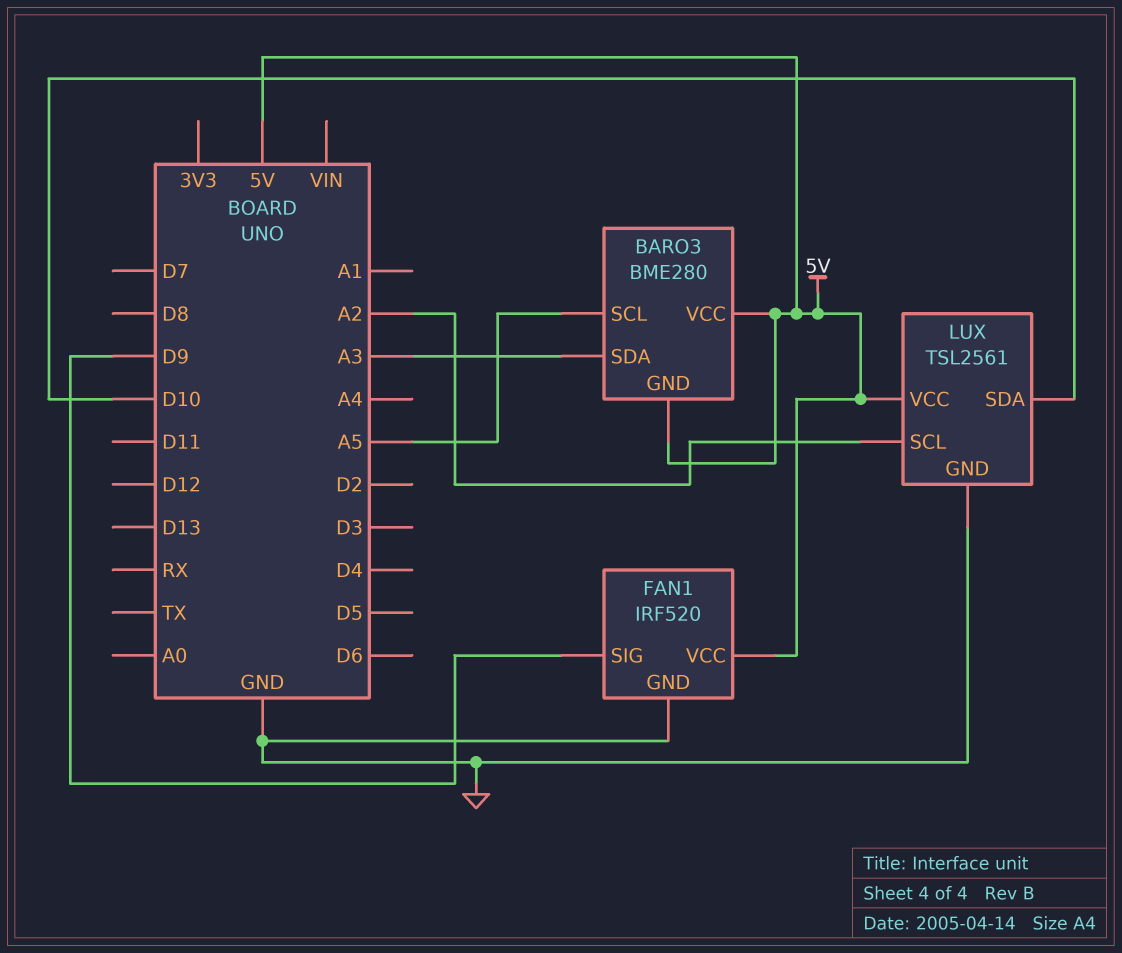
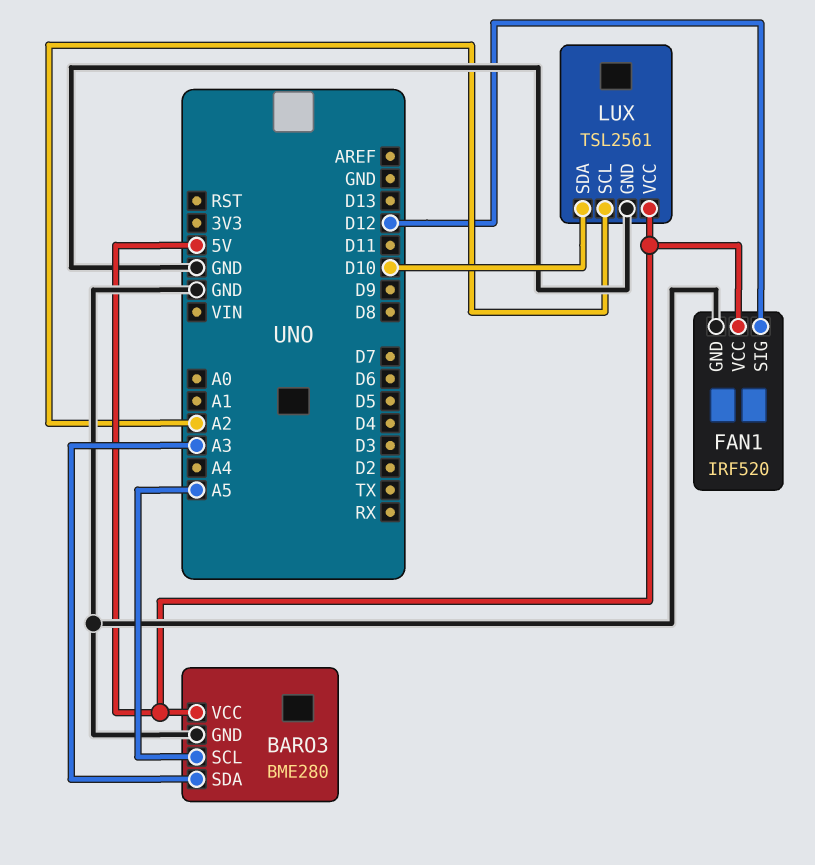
BARO3 pin GND: 5V -> GND
FAN1 pin SIG: D9 -> D12

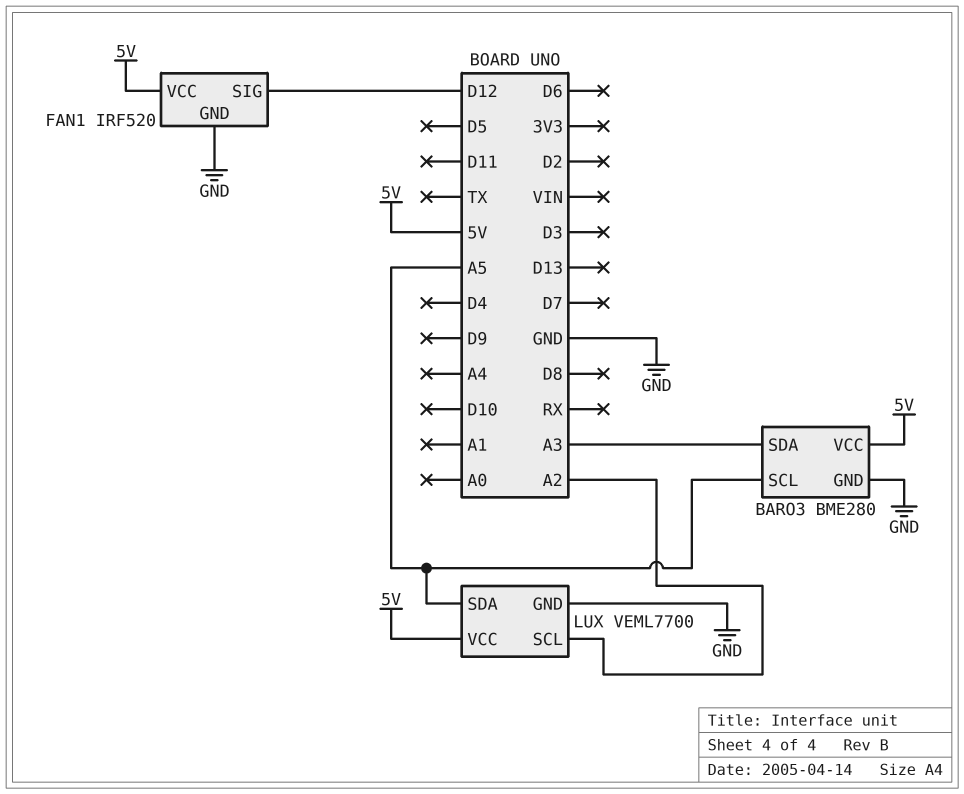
LUX: TSL2561 -> VEML7700
LUX pin SDA: D10 -> A5

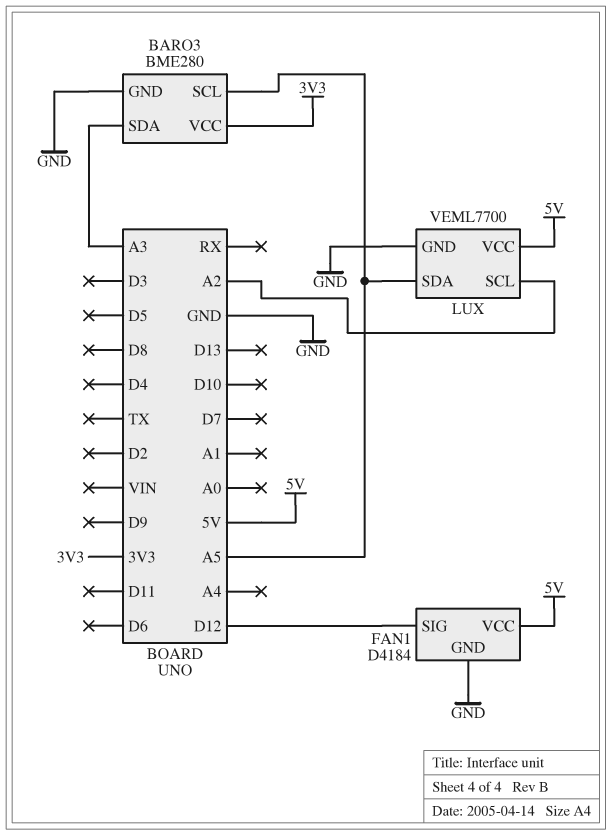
BARO3 pin VCC: 5V -> 3V3
FAN1: IRF520 -> D4184

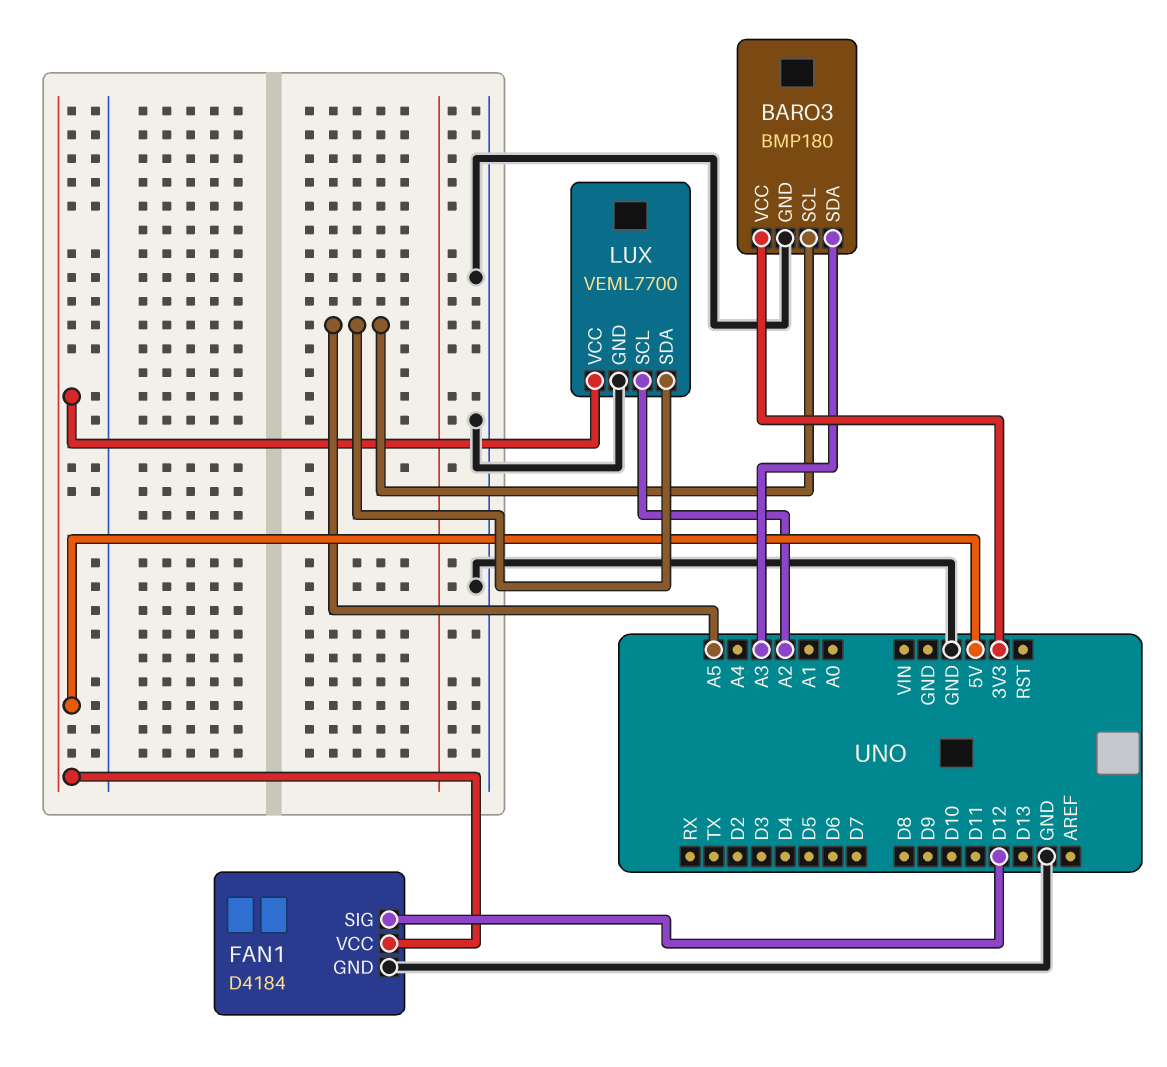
BARO3: BME280 -> BMP180

